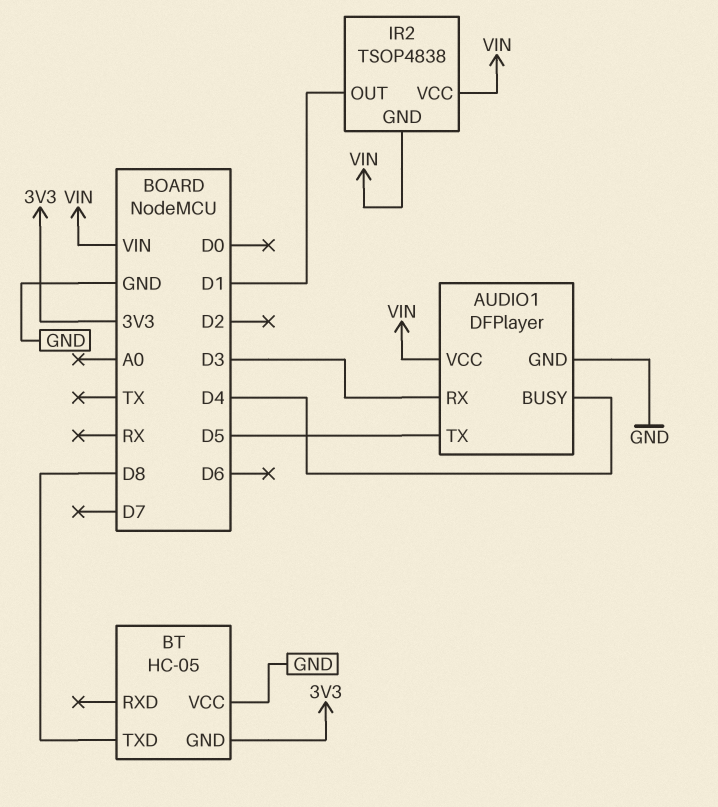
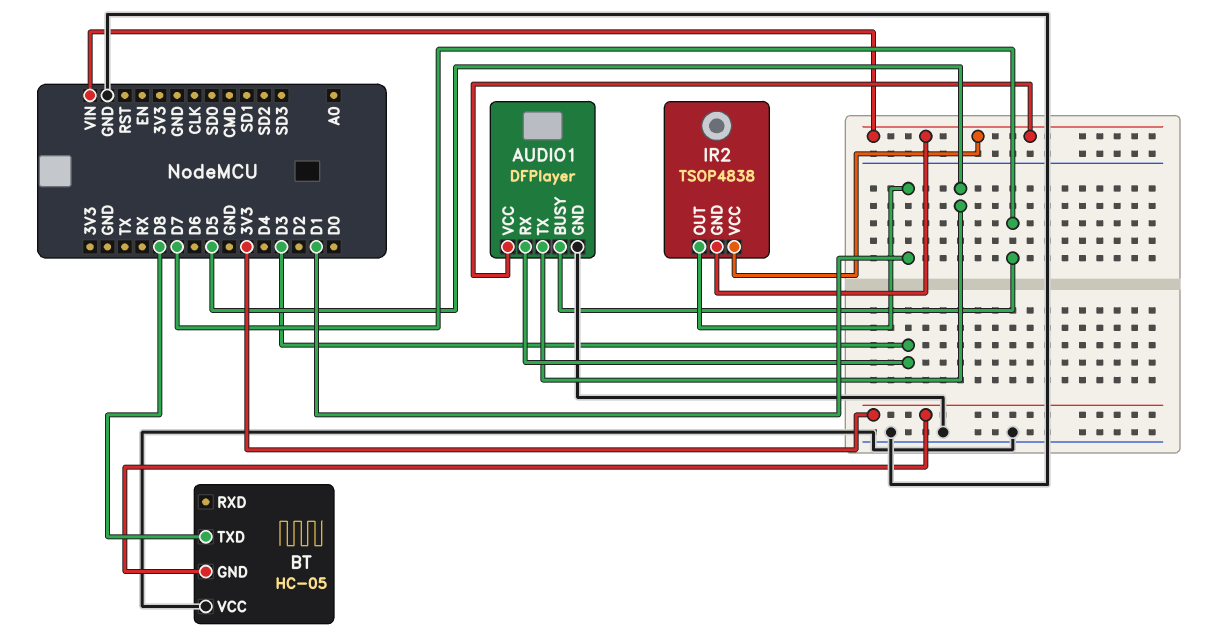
AUDIO1 pin BUSY: D4 -> D7

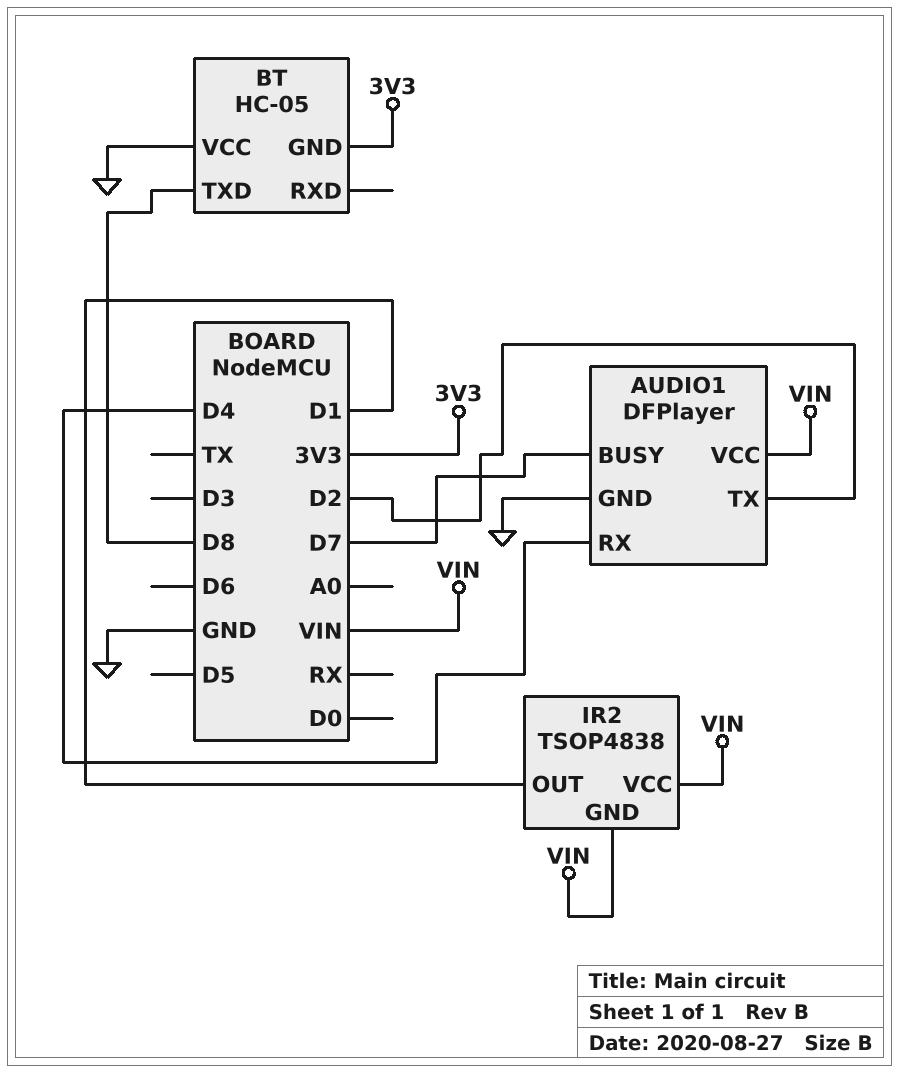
AUDIO1 pin RX: D3 -> D4
AUDIO1 pin TX: D5 -> D2

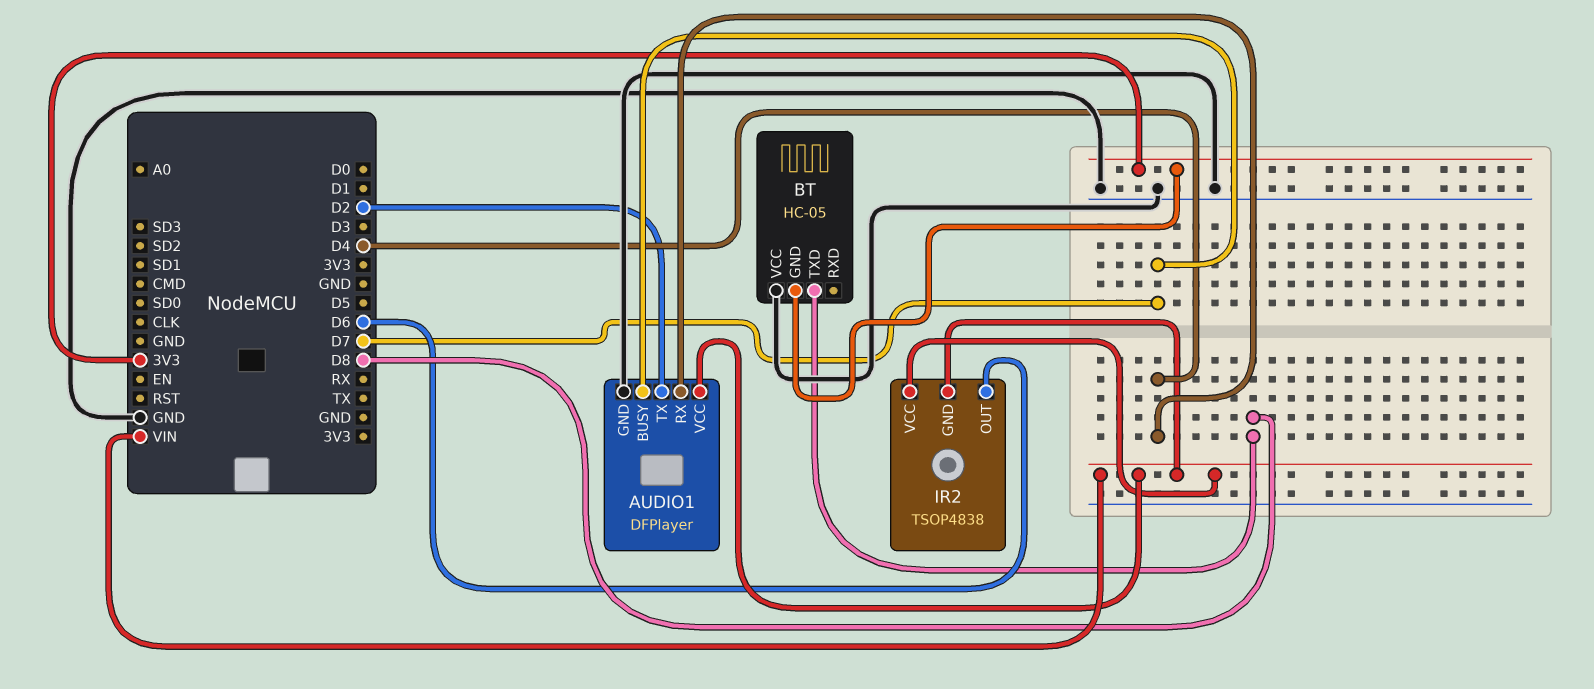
IR2 pin OUT: D1 -> D6

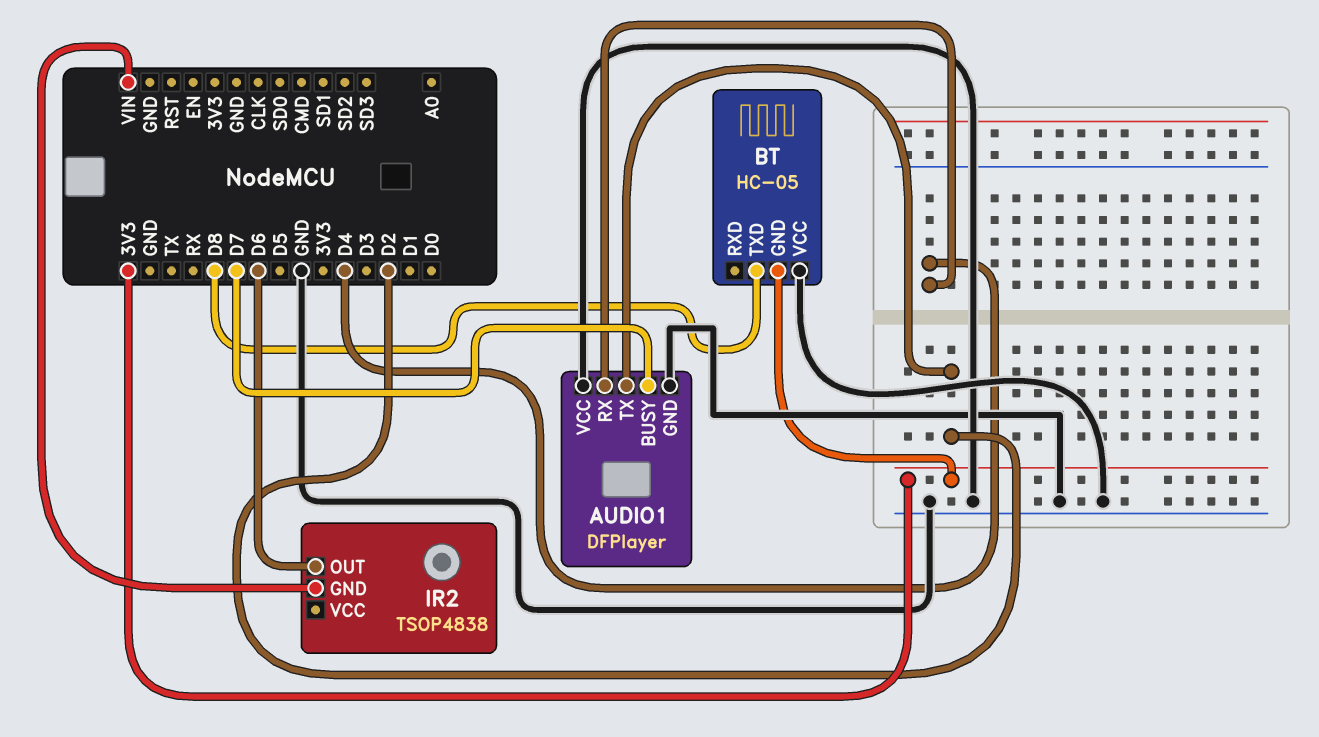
AUDIO1 pin VCC: VIN -> GND
IR2 pin VCC: VIN -> none

